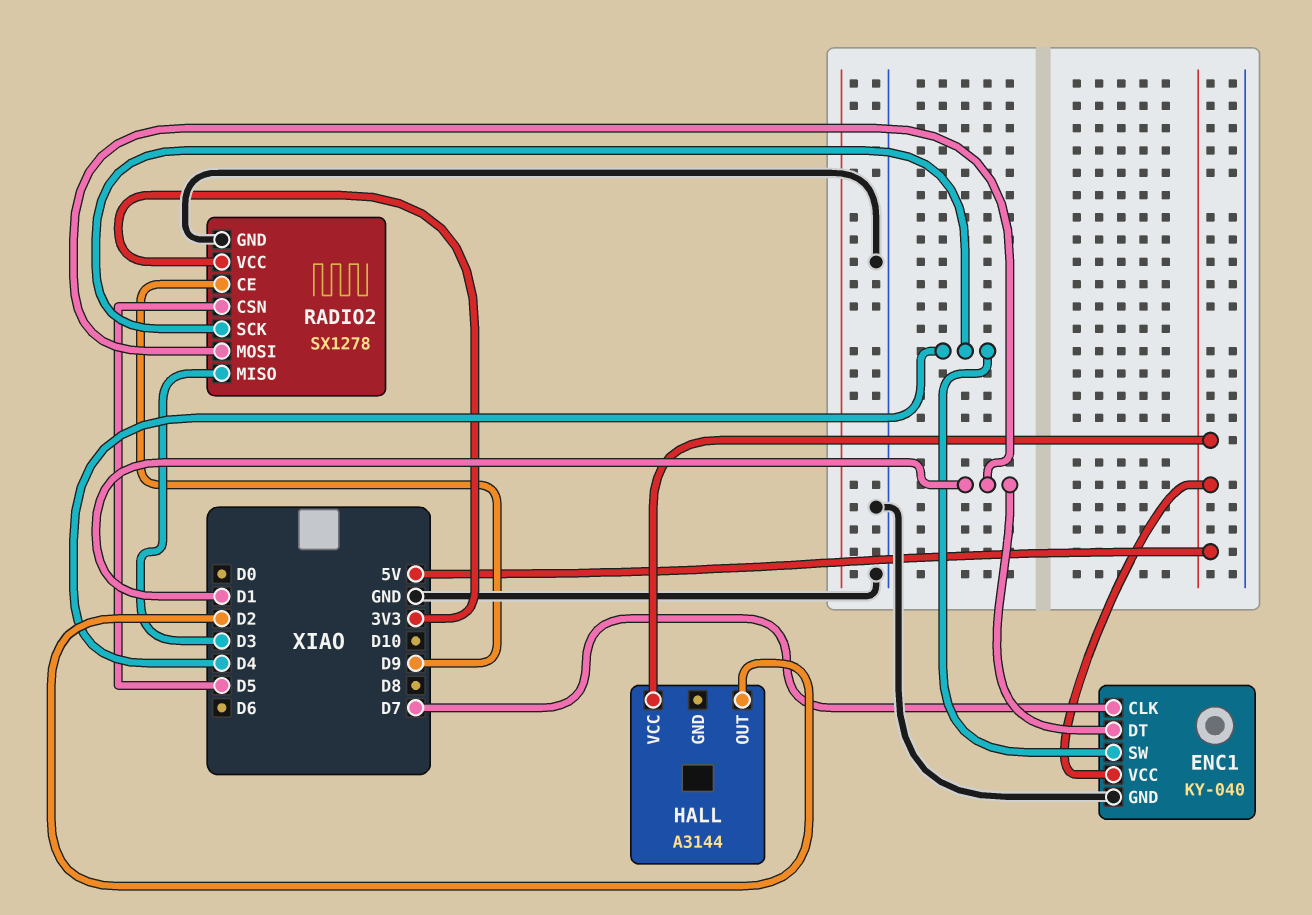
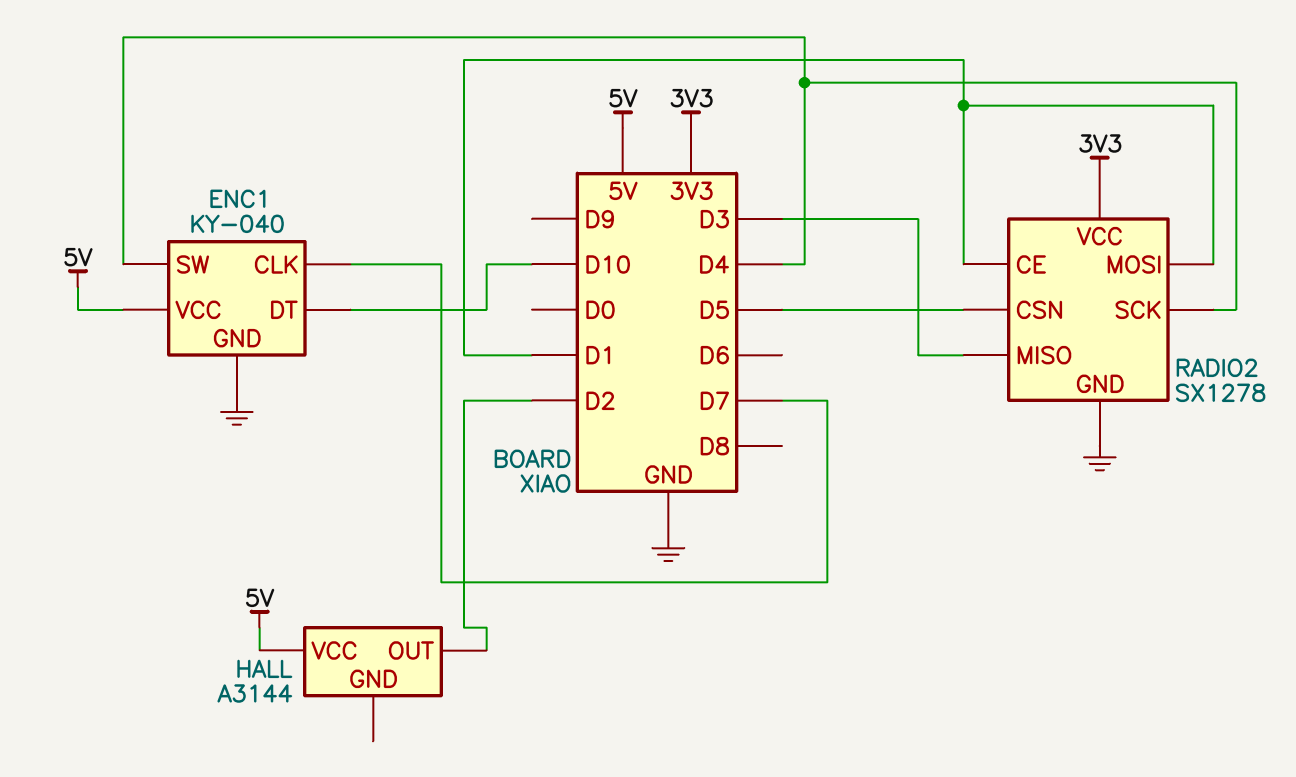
ENC1 pin DT: D1 -> D10
RADIO2 pin CE: D9 -> D1

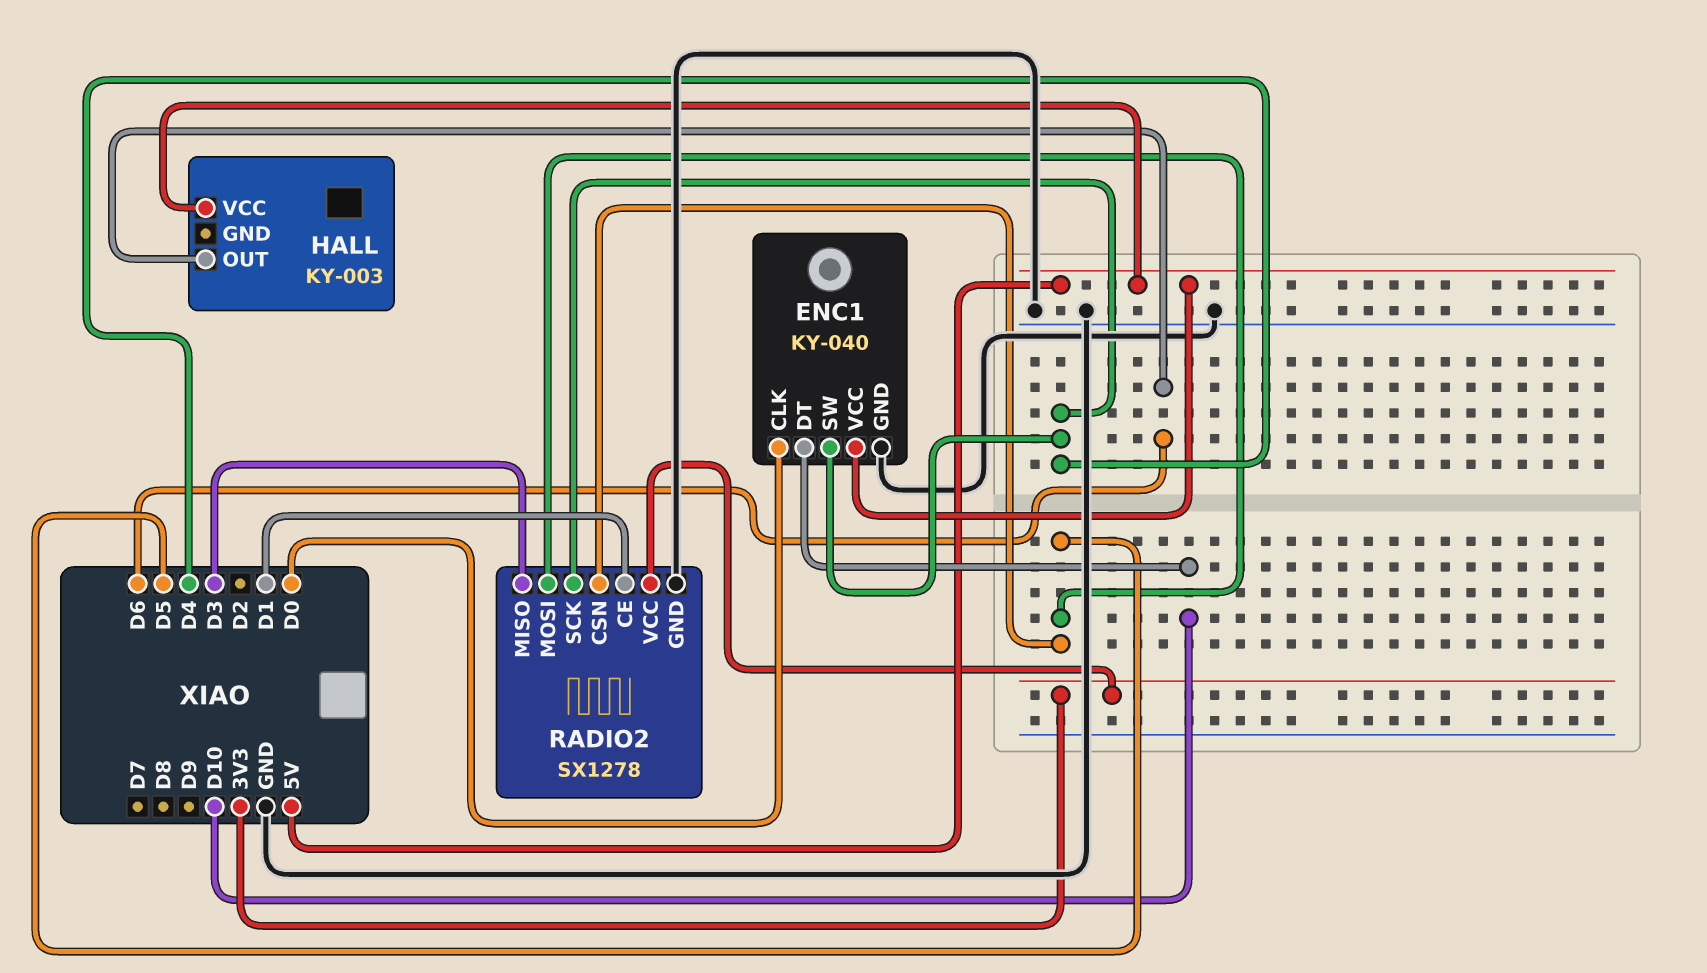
ENC1 pin CLK: D7 -> D0
HALL: A3144 -> KY-003
HALL pin OUT: D2 -> D6
RADIO2 pin MOSI: D1 -> D5

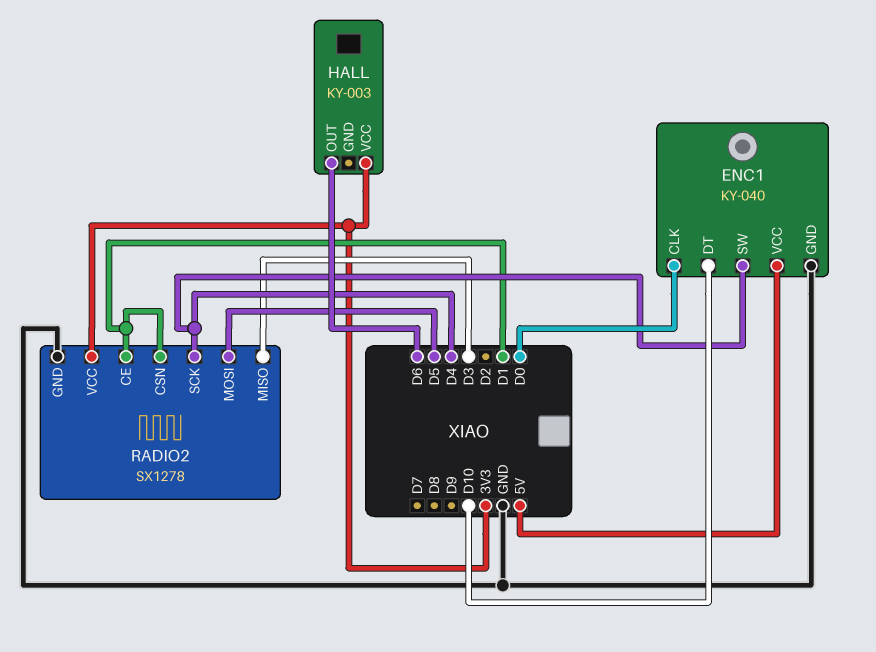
HALL pin VCC: 5V -> 3V3
RADIO2 pin CSN: D5 -> D1

